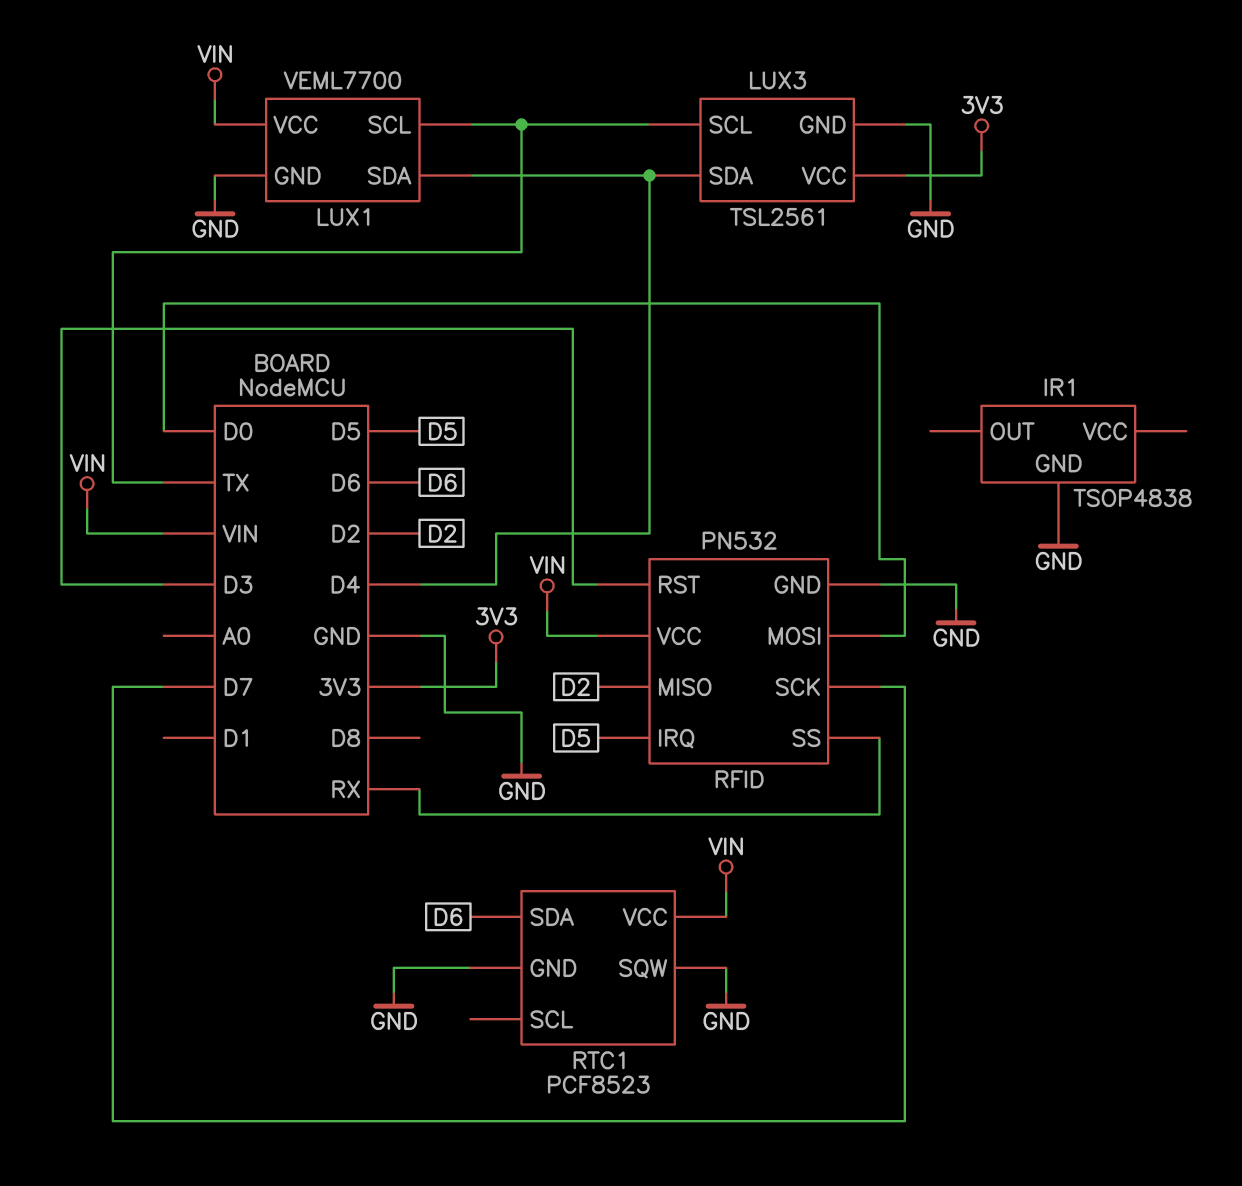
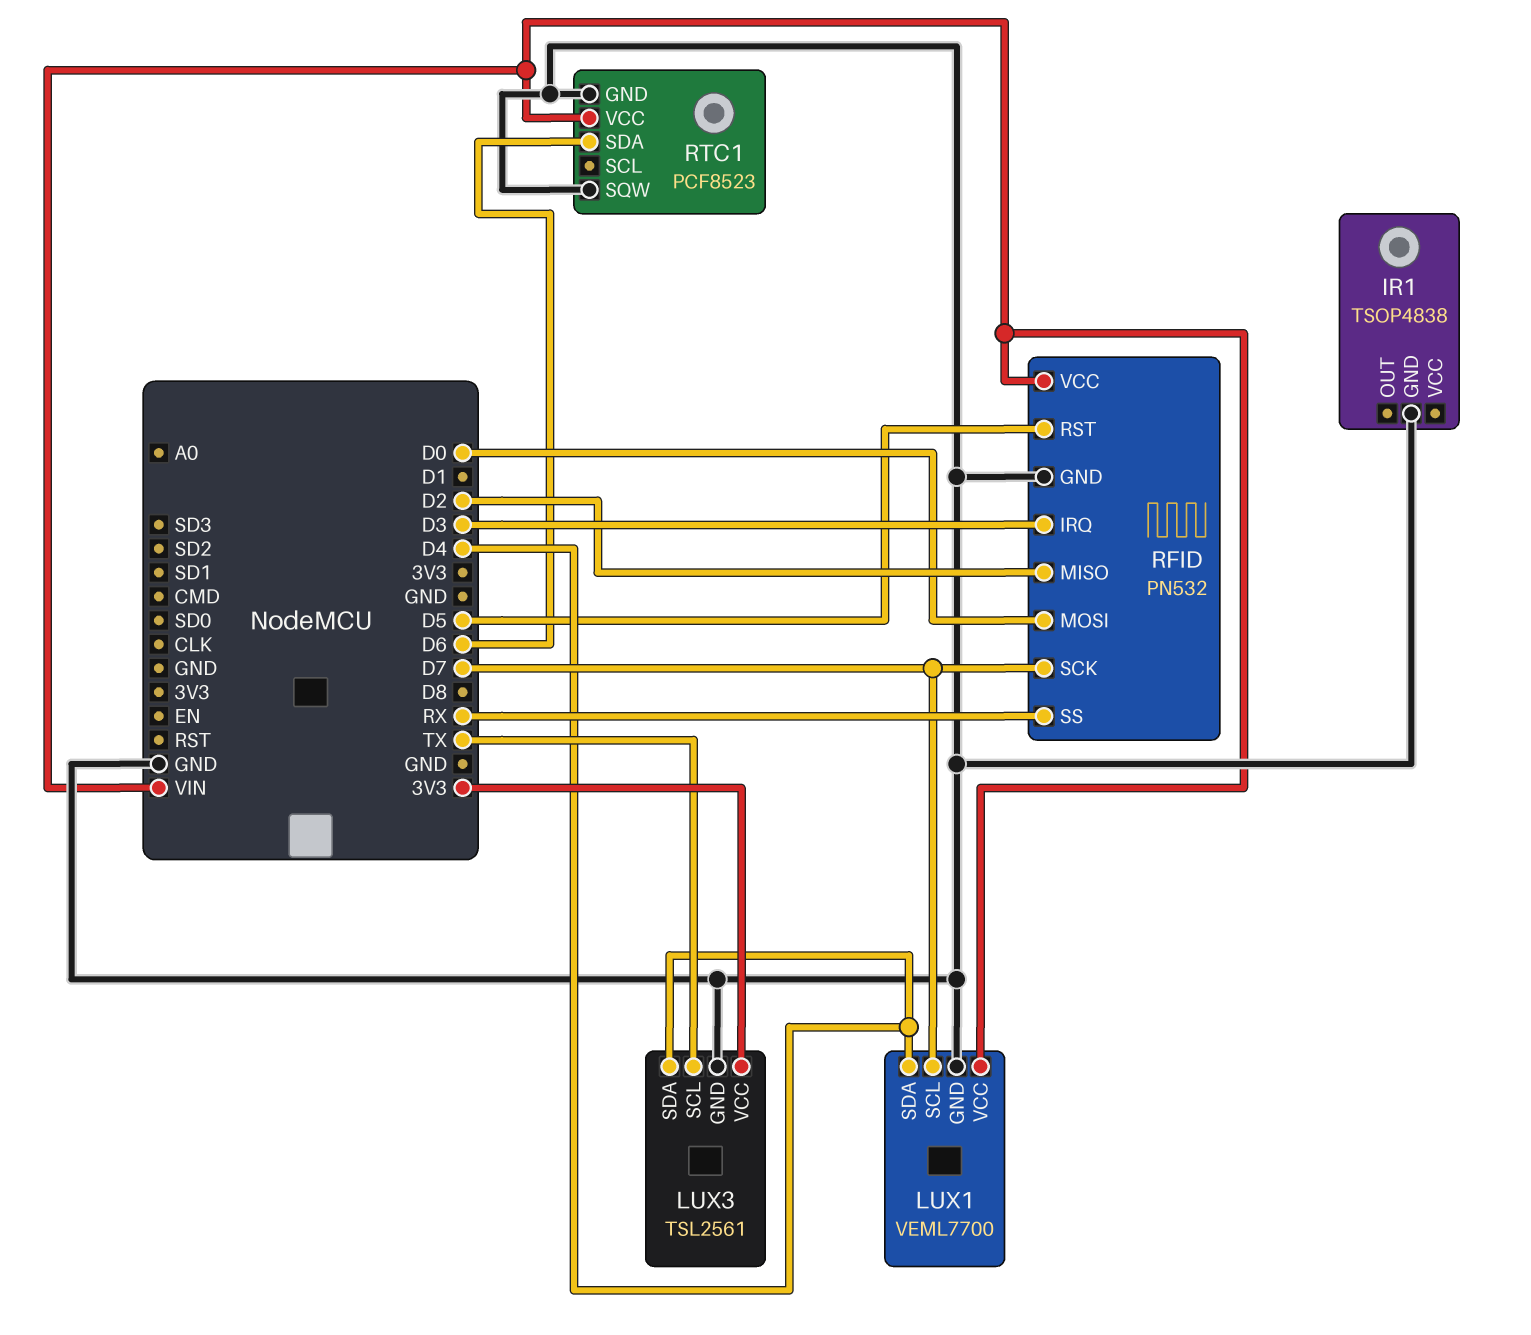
LUX1 pin SCL: TX -> D7
RFID pin IRQ: D5 -> D3
RFID pin RST: D3 -> D5

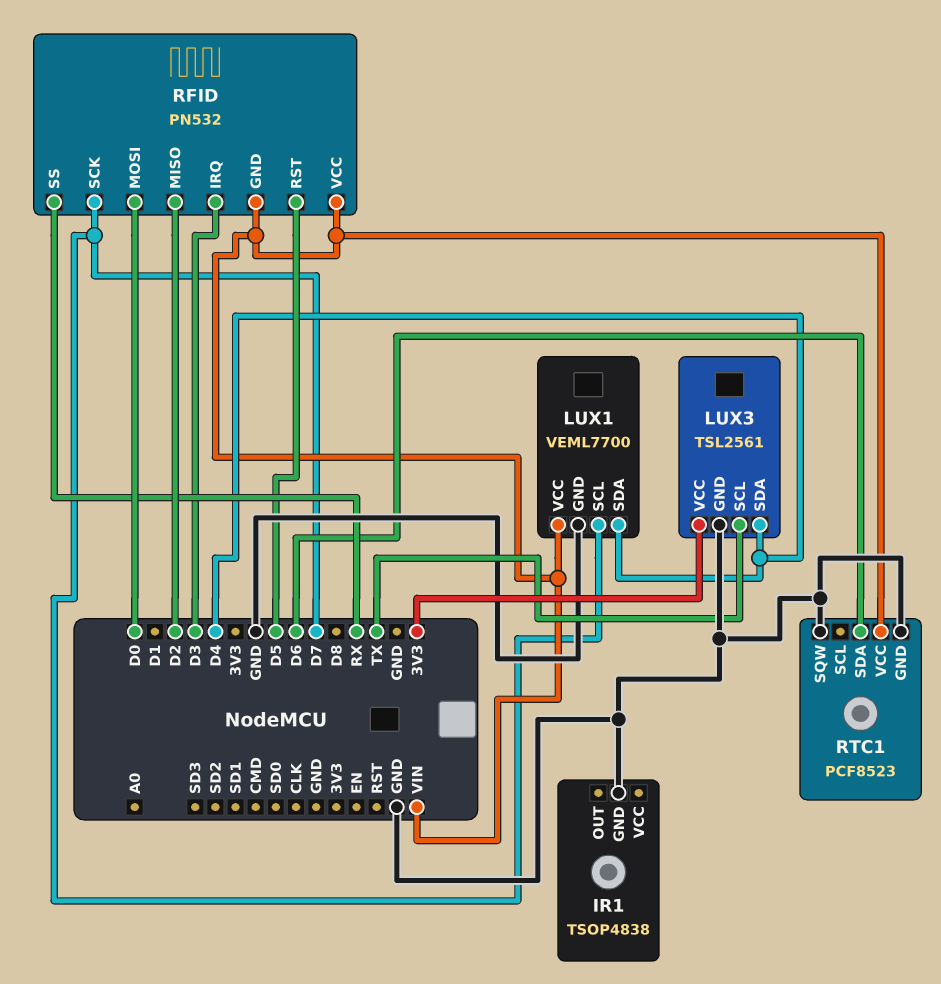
RFID pin GND: GND -> VIN

